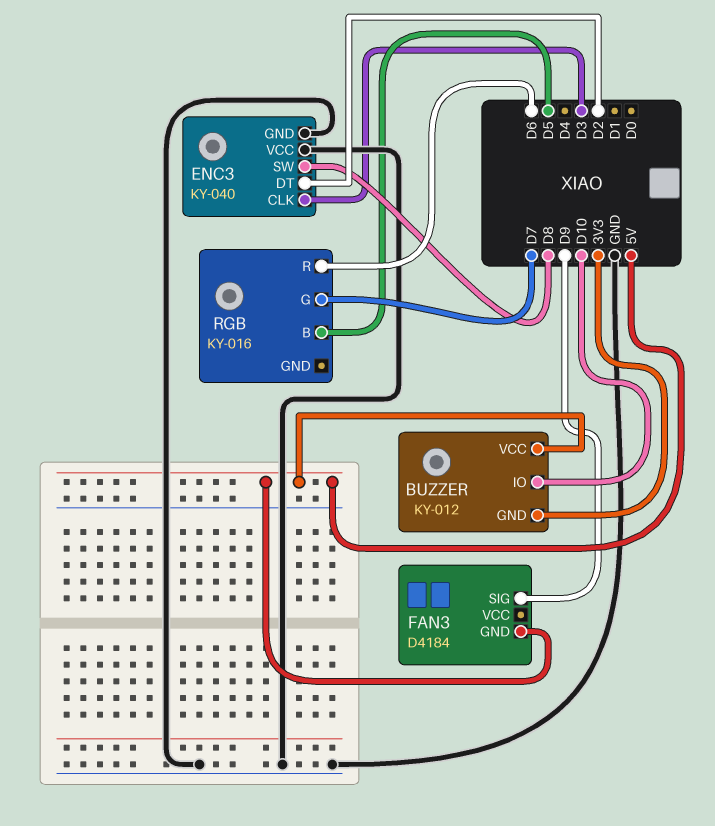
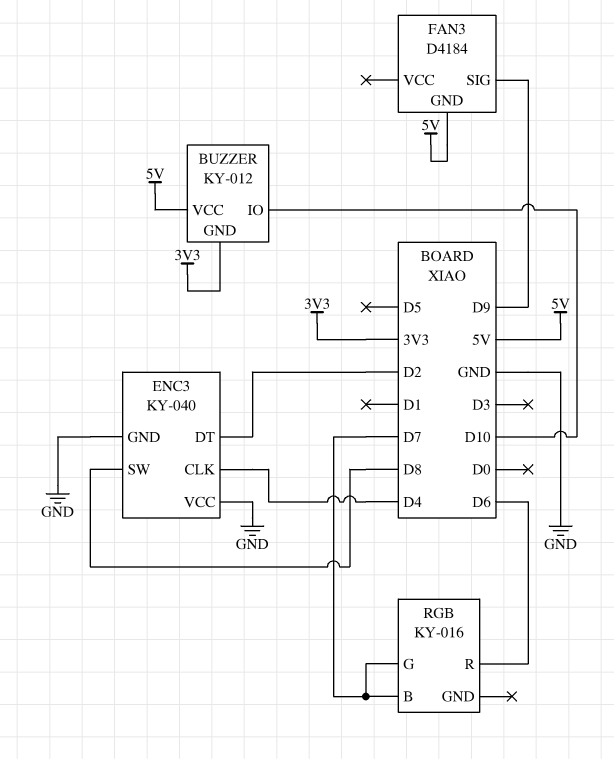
ENC3 pin CLK: D3 -> D4
RGB pin B: D5 -> D7

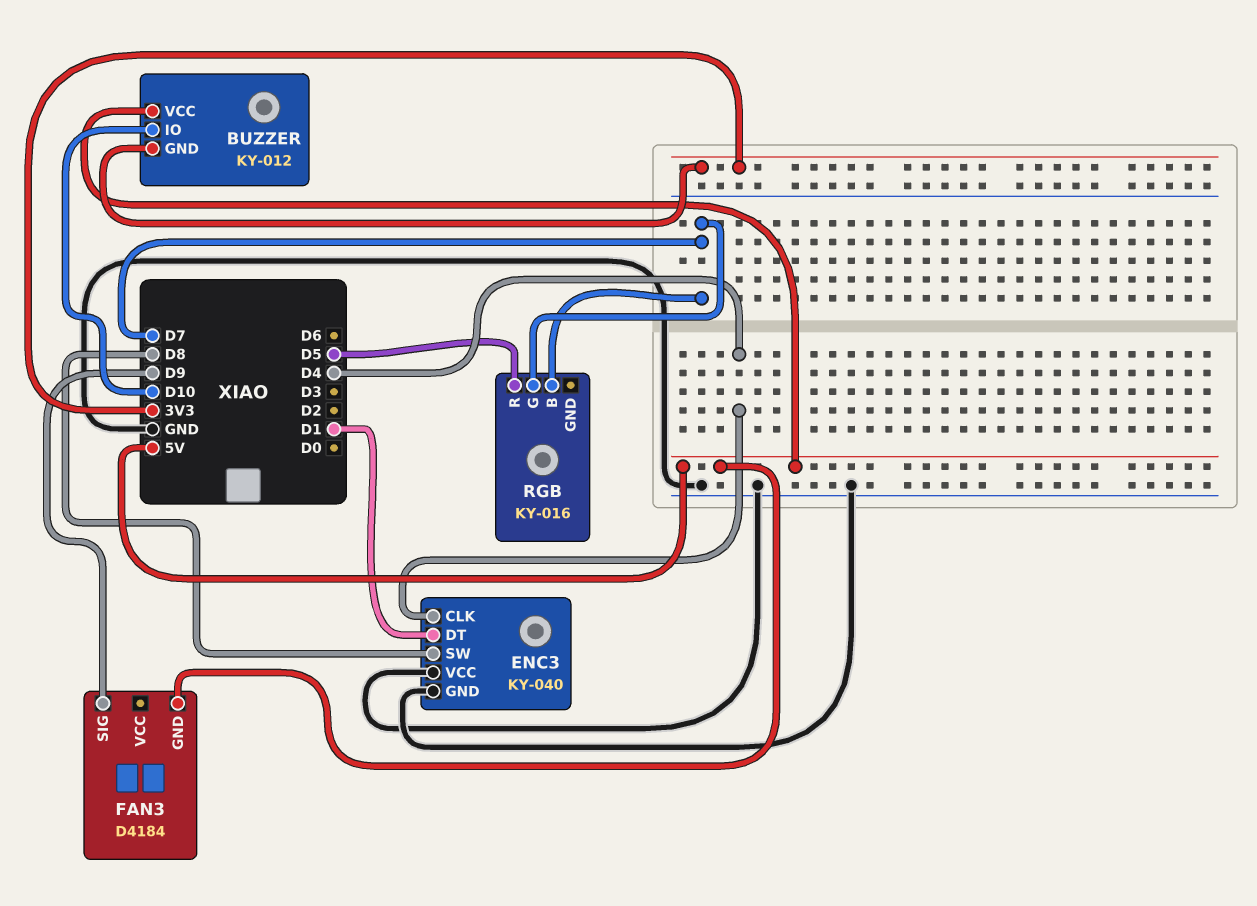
ENC3 pin DT: D2 -> D1
RGB pin R: D6 -> D5

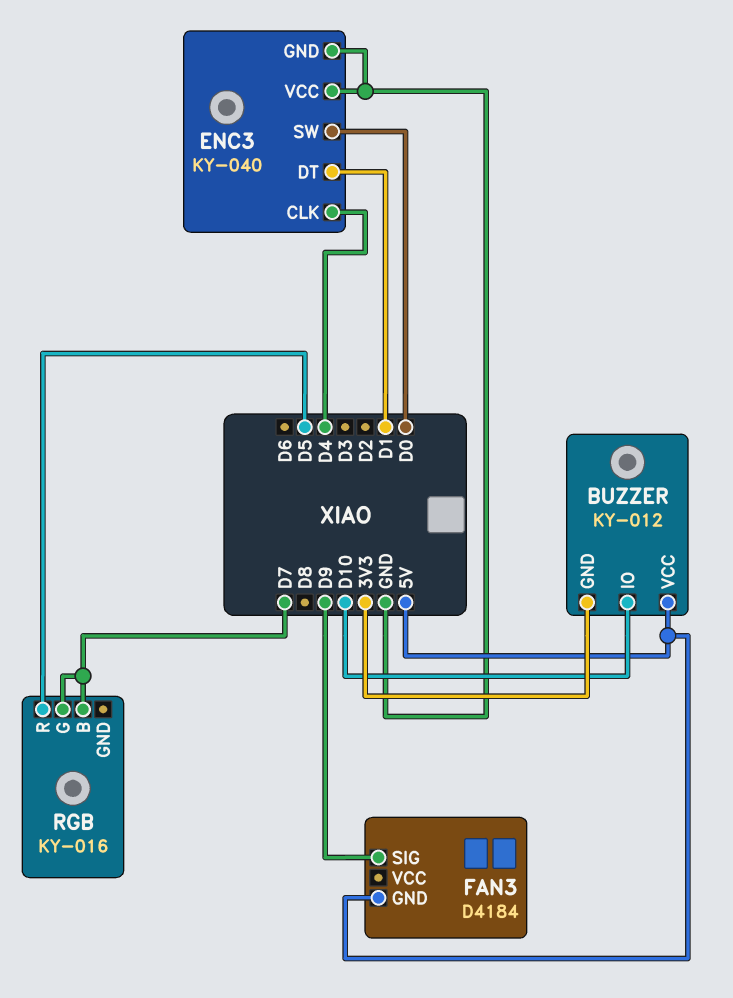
ENC3 pin SW: D8 -> D0

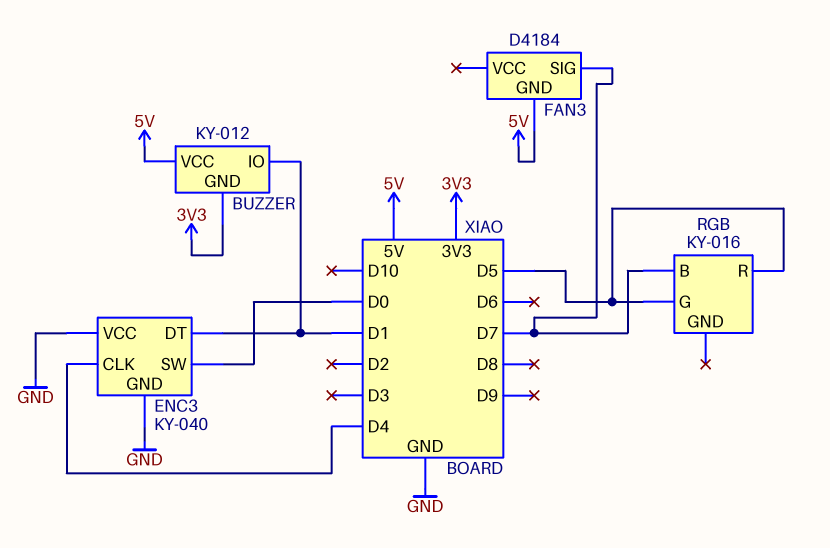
BUZZER pin IO: D10 -> D1
FAN3 pin SIG: D9 -> D7
RGB pin G: D7 -> D5

